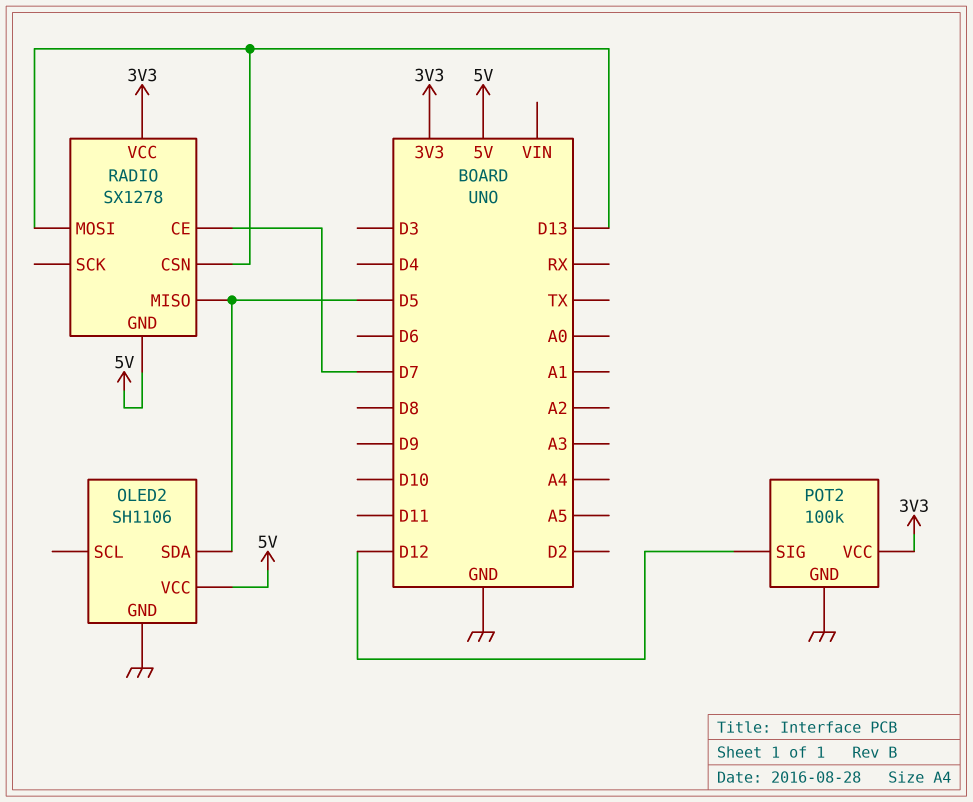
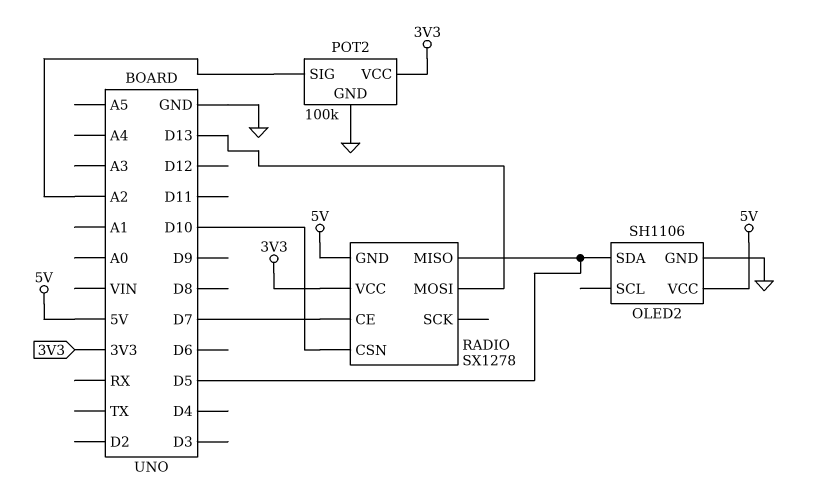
POT2 pin SIG: D12 -> A2
RADIO pin CSN: D13 -> D10

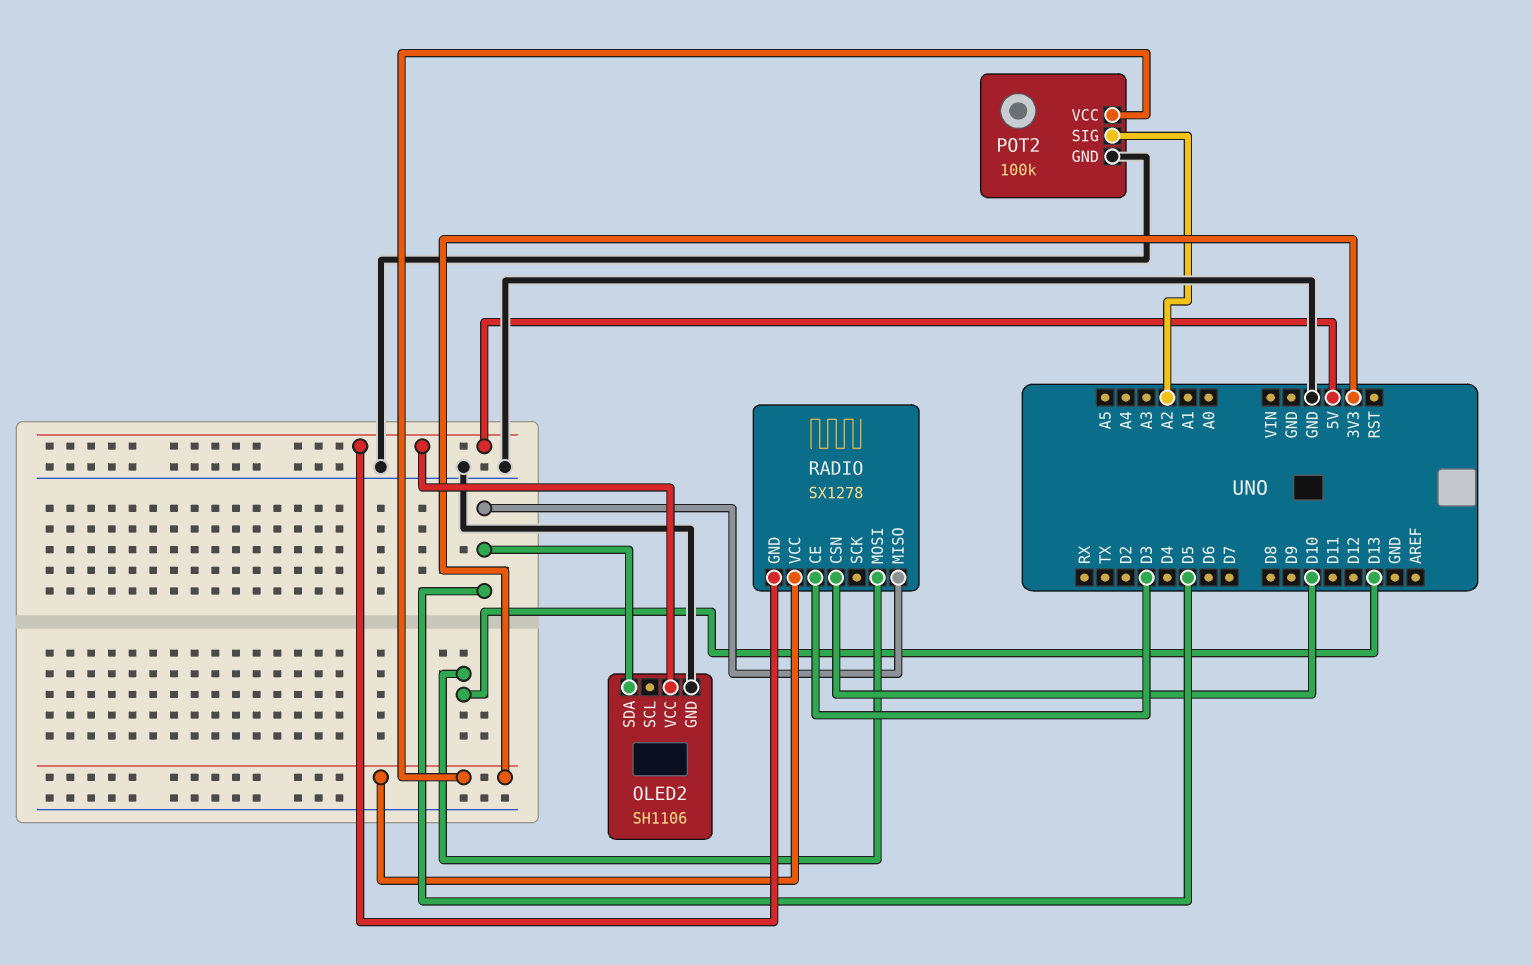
RADIO pin CE: D7 -> D3

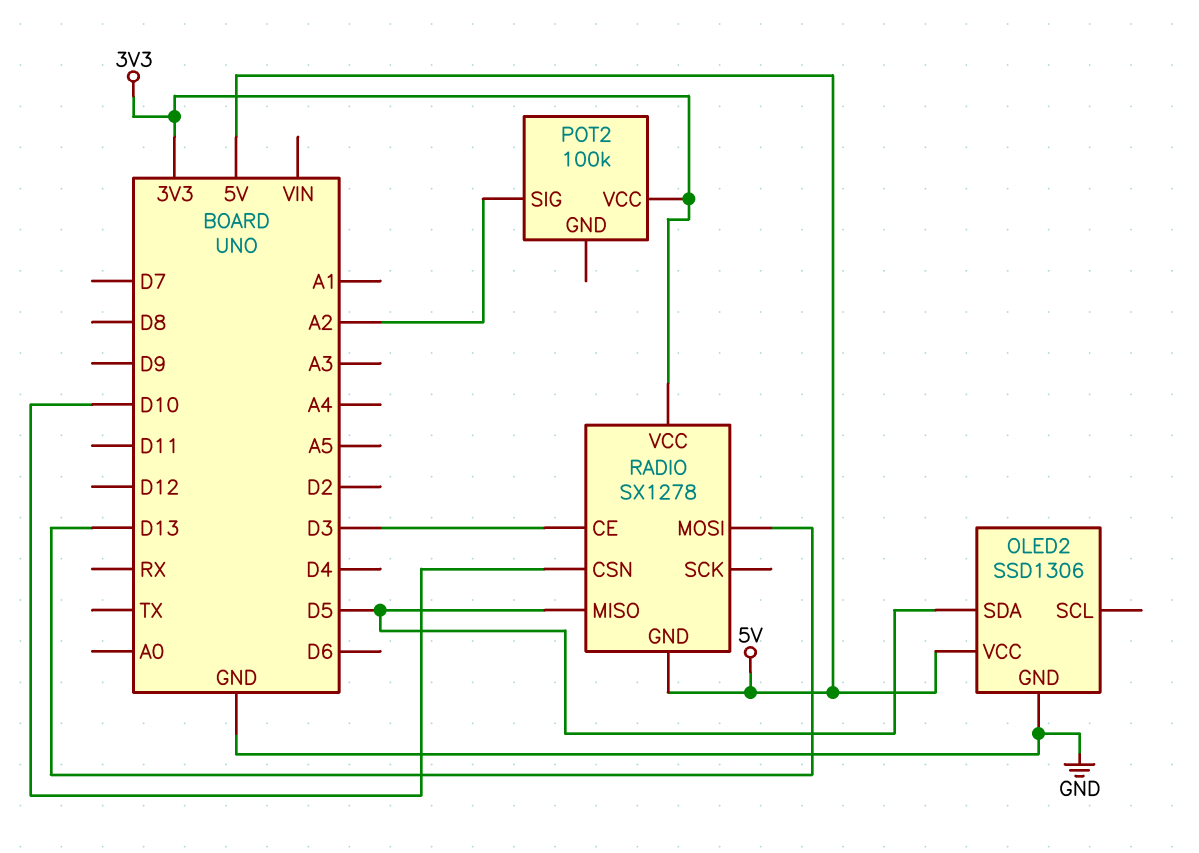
OLED2: SH1106 -> SSD1306
POT2 pin GND: GND -> none

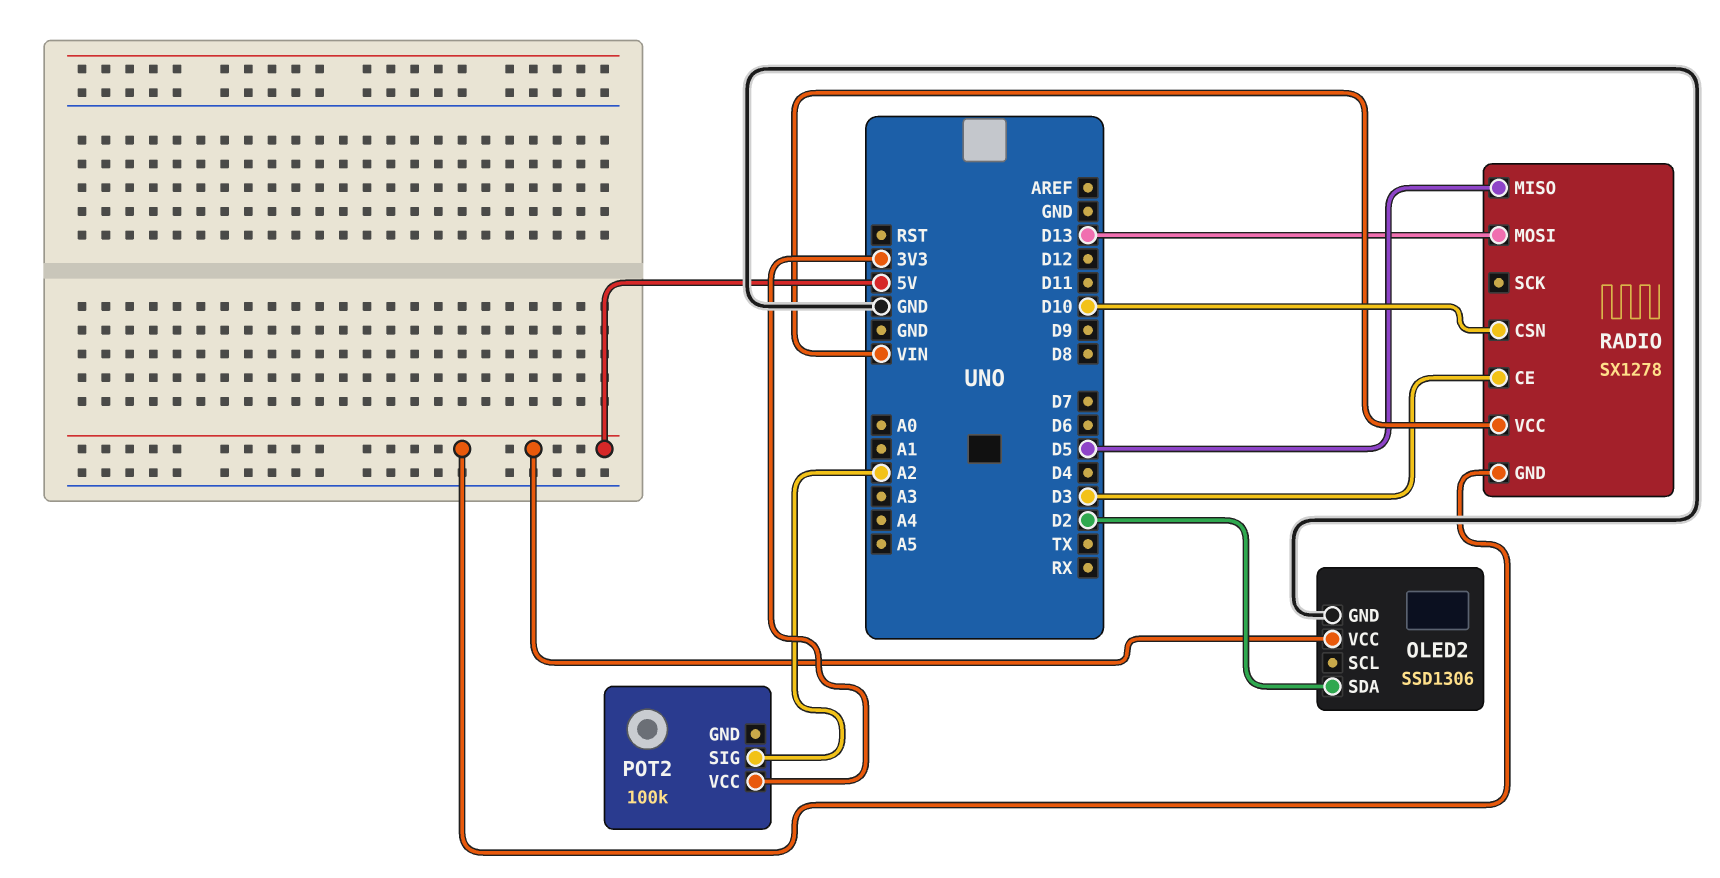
OLED2 pin SDA: D5 -> D2
RADIO pin VCC: 3V3 -> VIN

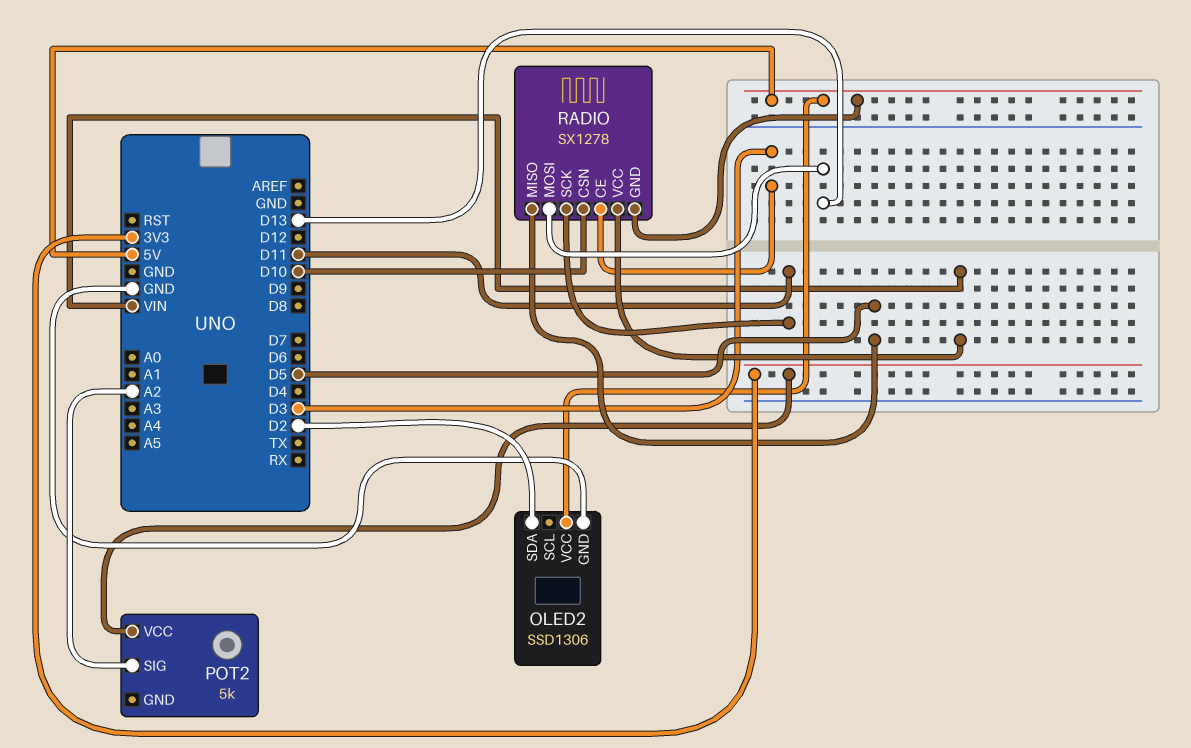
POT2: 100k -> 5k
RADIO pin SCK: none -> D11

